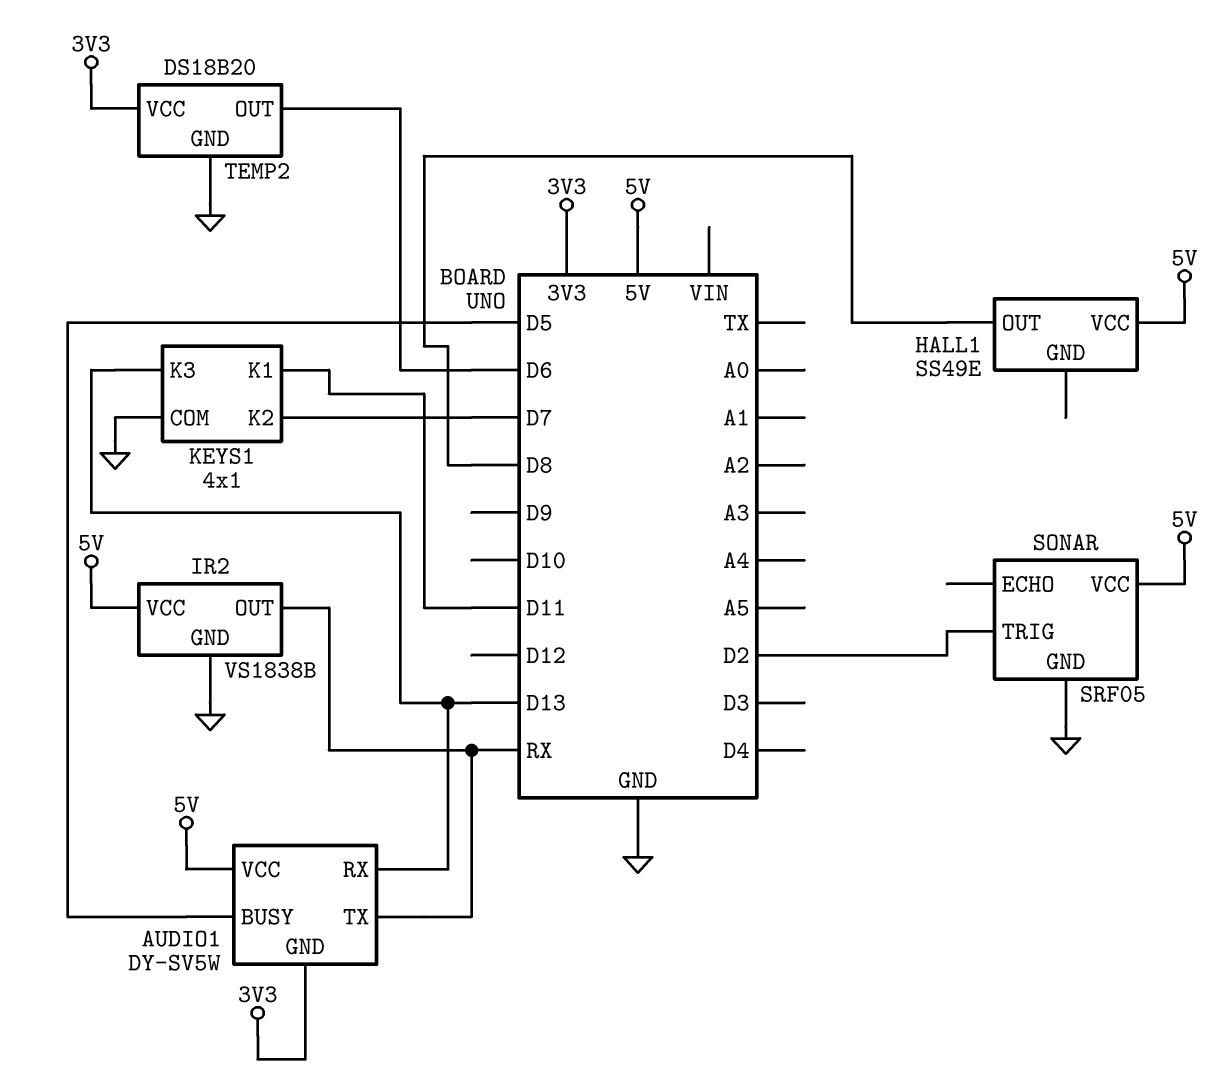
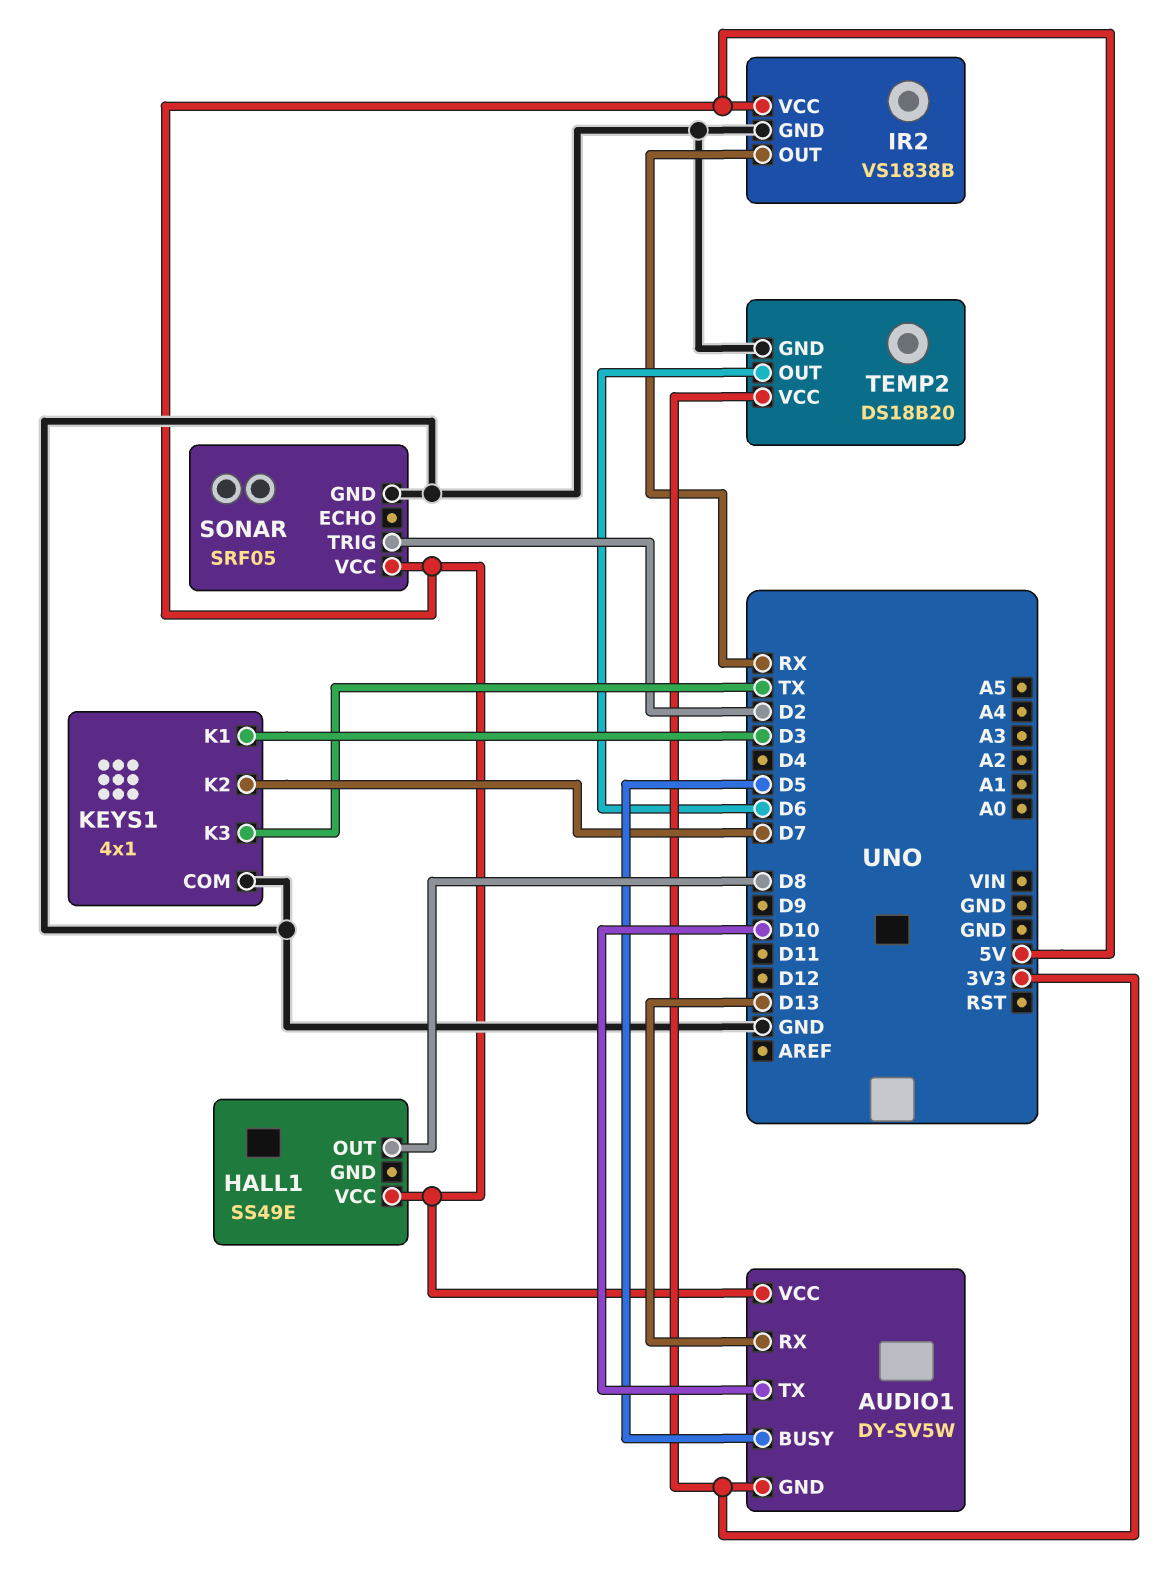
AUDIO1 pin TX: RX -> D10
KEYS1 pin K1: D11 -> D3
KEYS1 pin K3: D13 -> TX

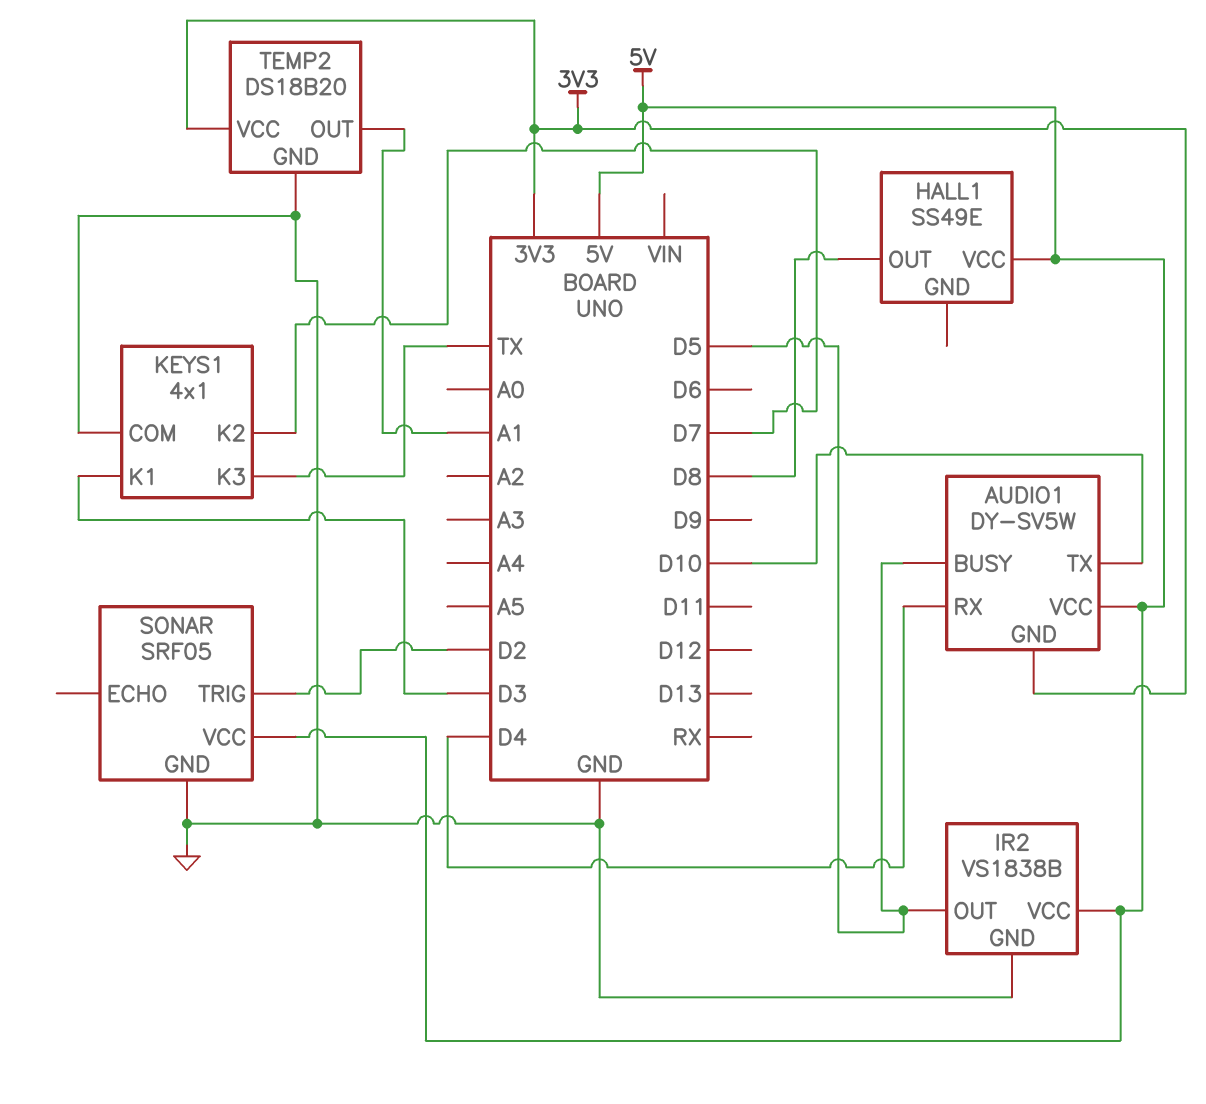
AUDIO1 pin RX: D13 -> D4
IR2 pin OUT: RX -> D5
TEMP2 pin OUT: D6 -> A1

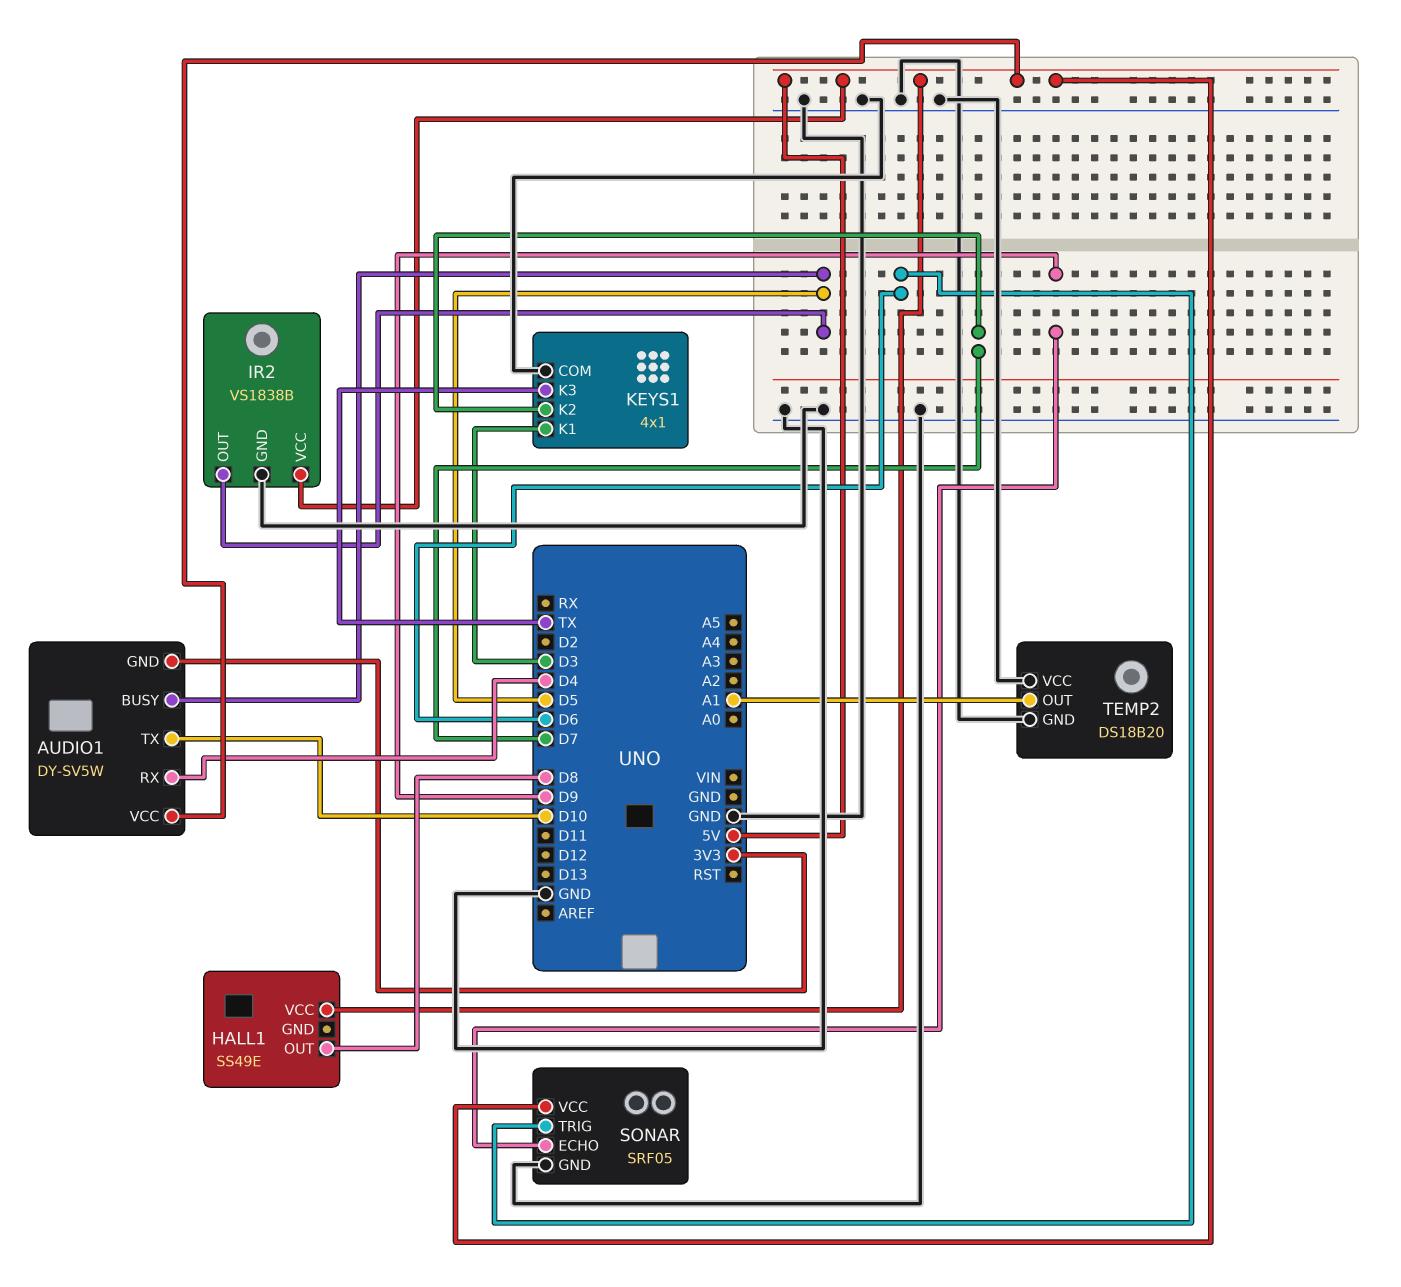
SONAR pin ECHO: none -> D9
SONAR pin TRIG: D2 -> D6
TEMP2 pin VCC: 3V3 -> GND

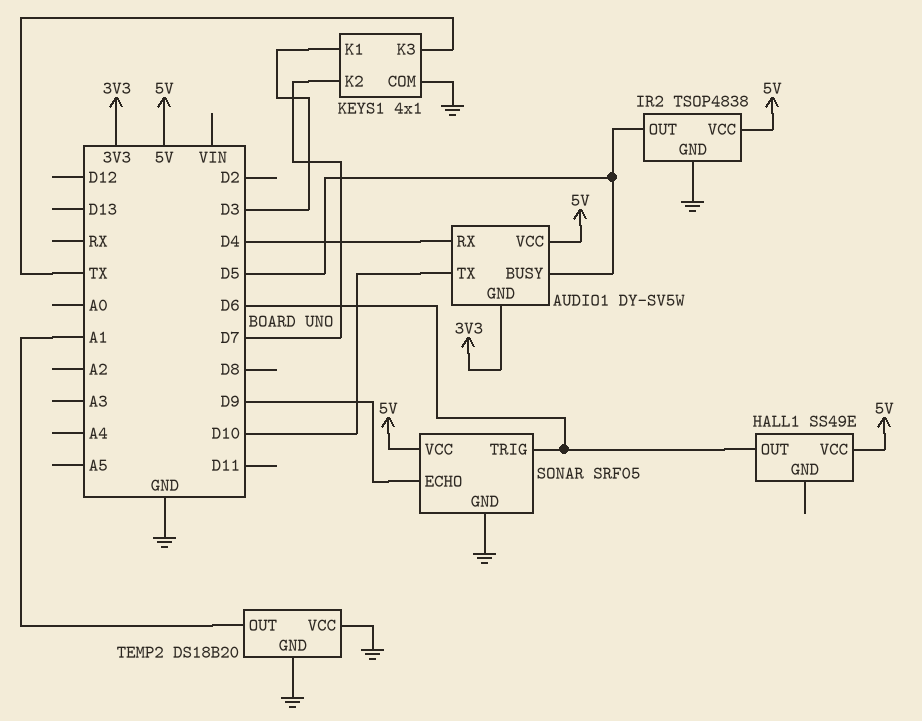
HALL1 pin OUT: D8 -> D6
IR2: VS1838B -> TSOP4838

